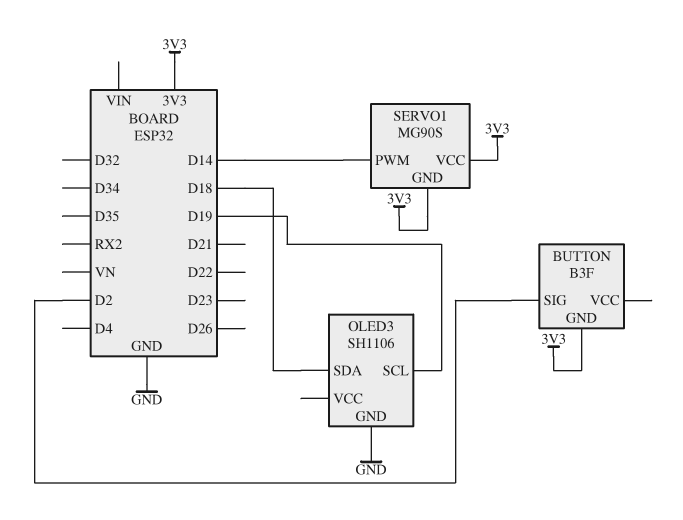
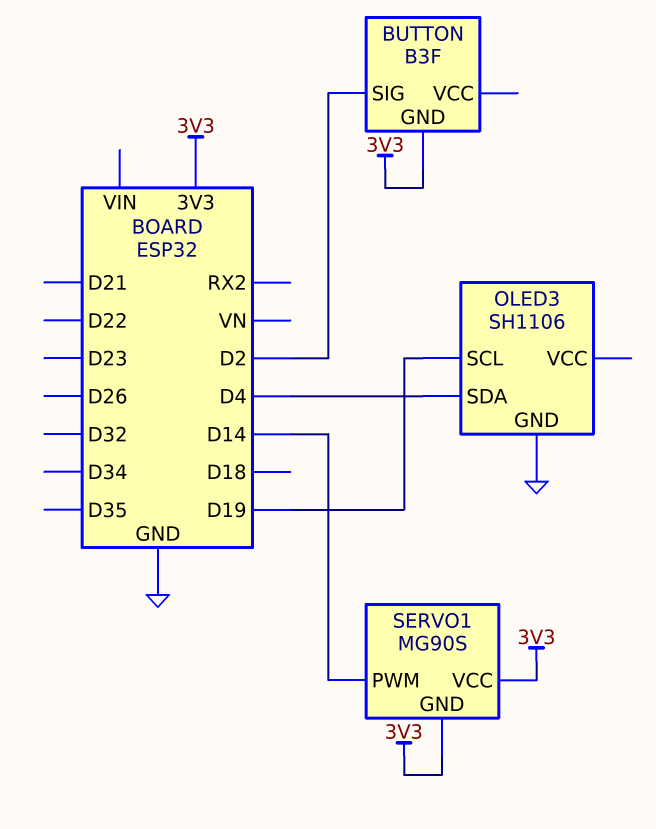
OLED3 pin SDA: D18 -> D4

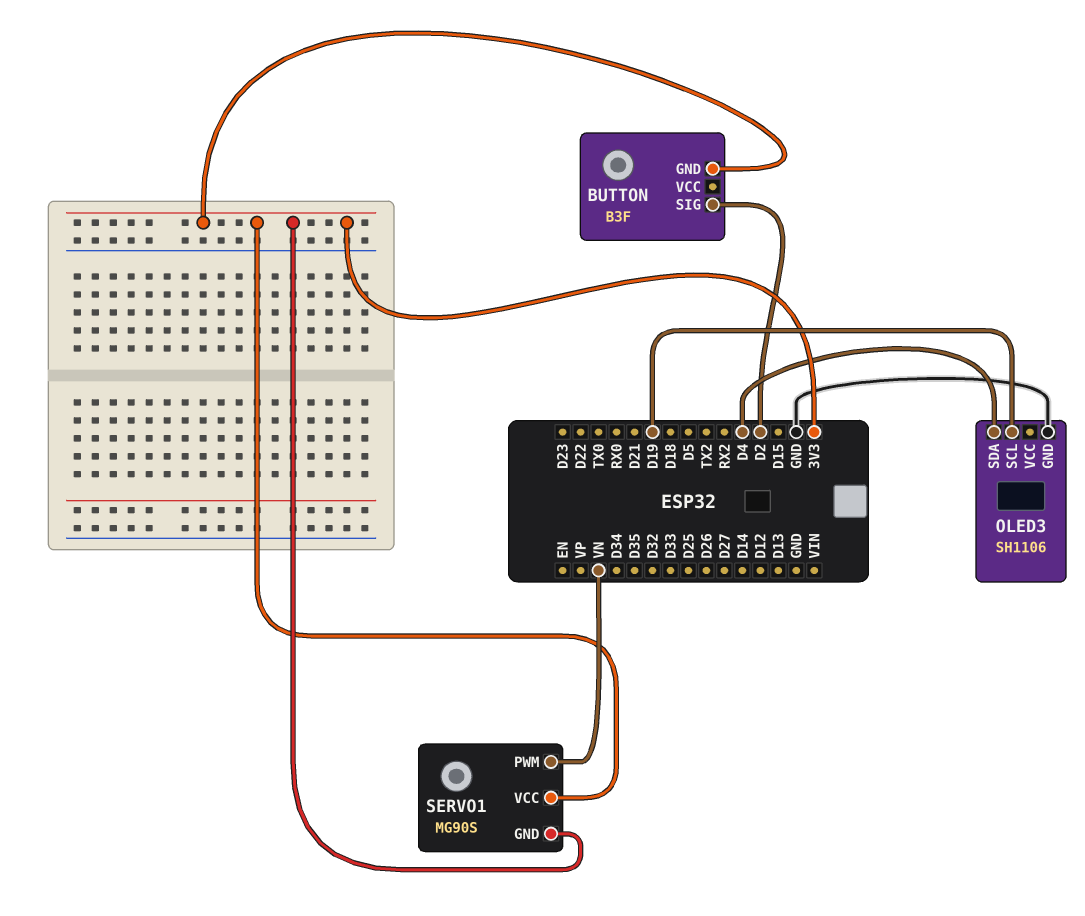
SERVO1 pin PWM: D14 -> VN

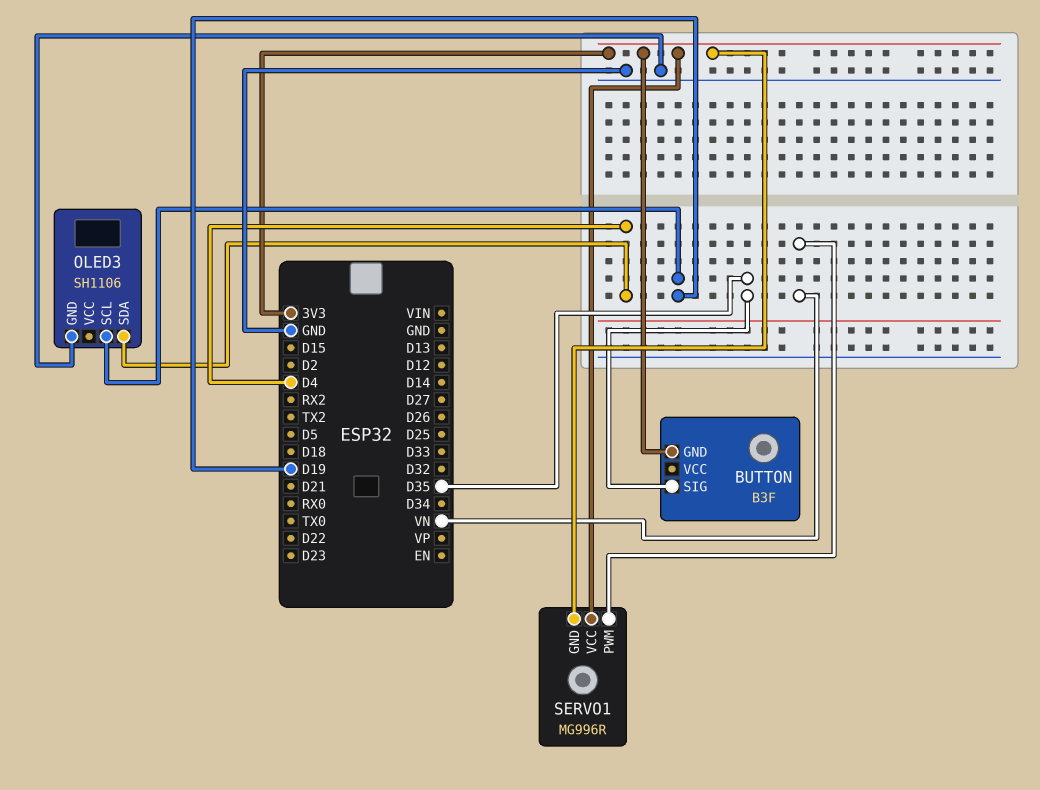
BUTTON pin SIG: D2 -> D35
SERVO1: MG90S -> MG996R

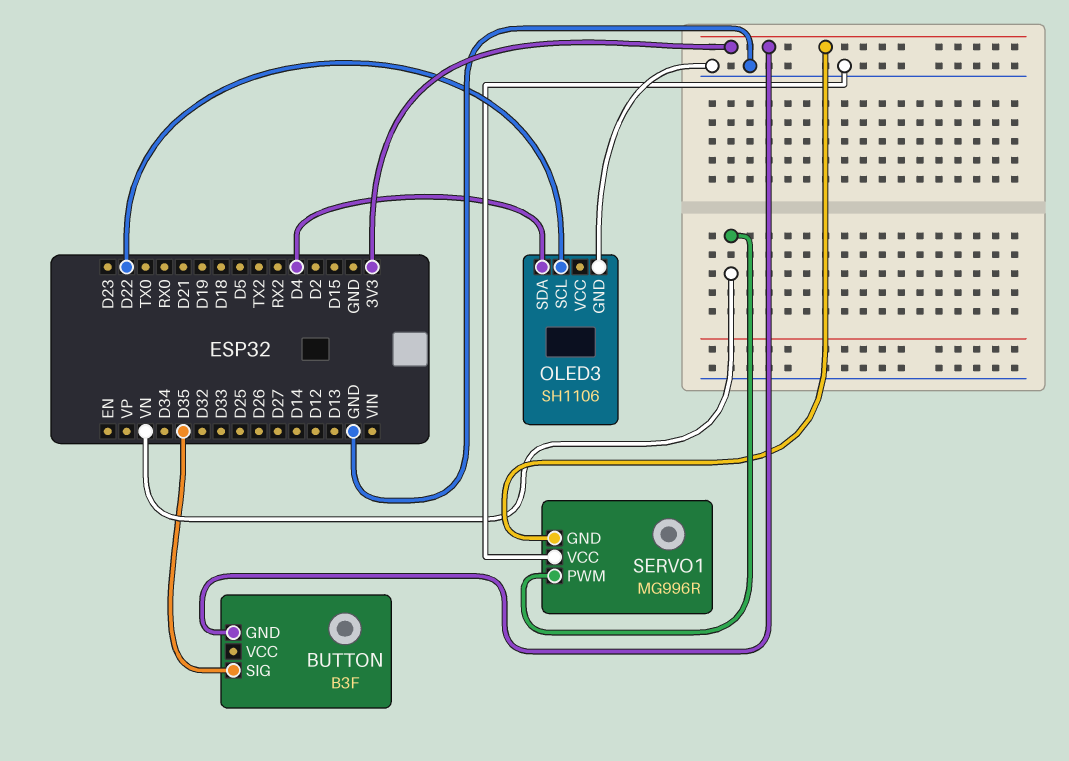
OLED3 pin SCL: D19 -> D22
SERVO1 pin VCC: 3V3 -> GND

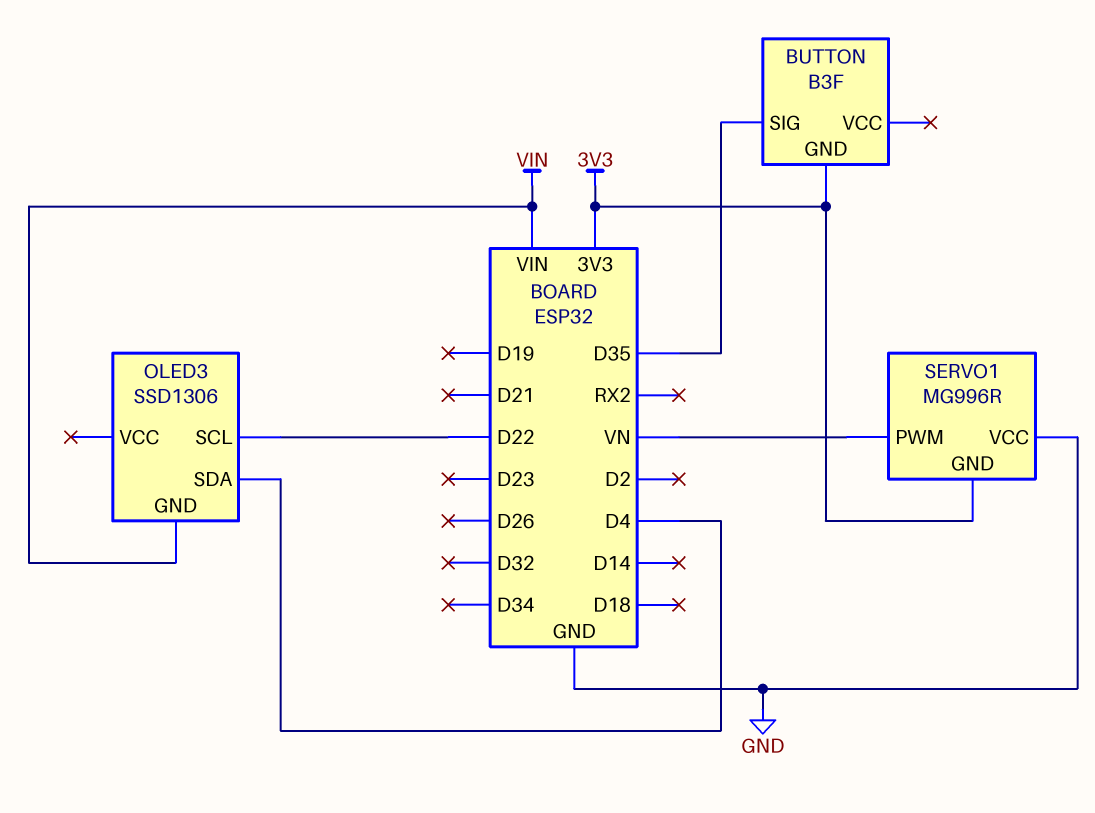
OLED3: SH1106 -> SSD1306
OLED3 pin GND: GND -> VIN

